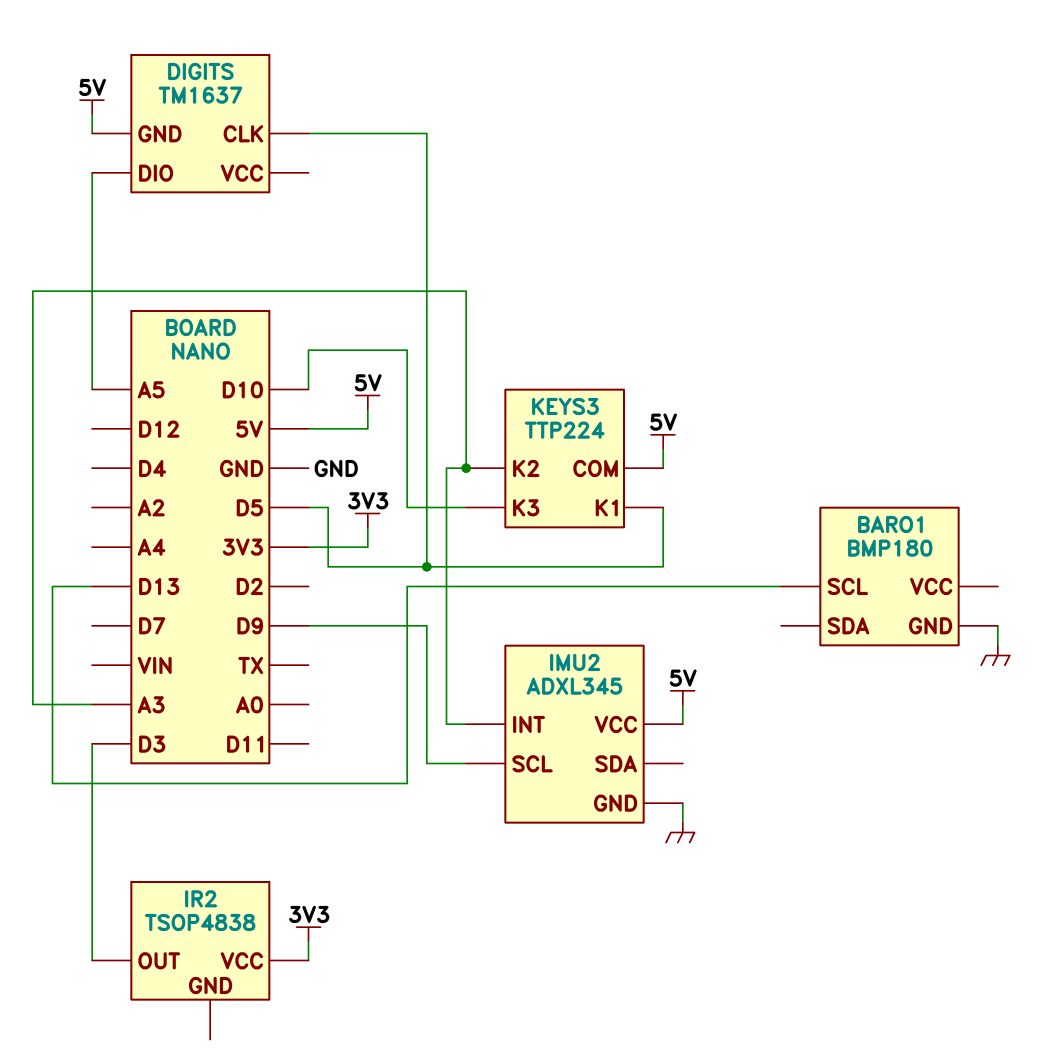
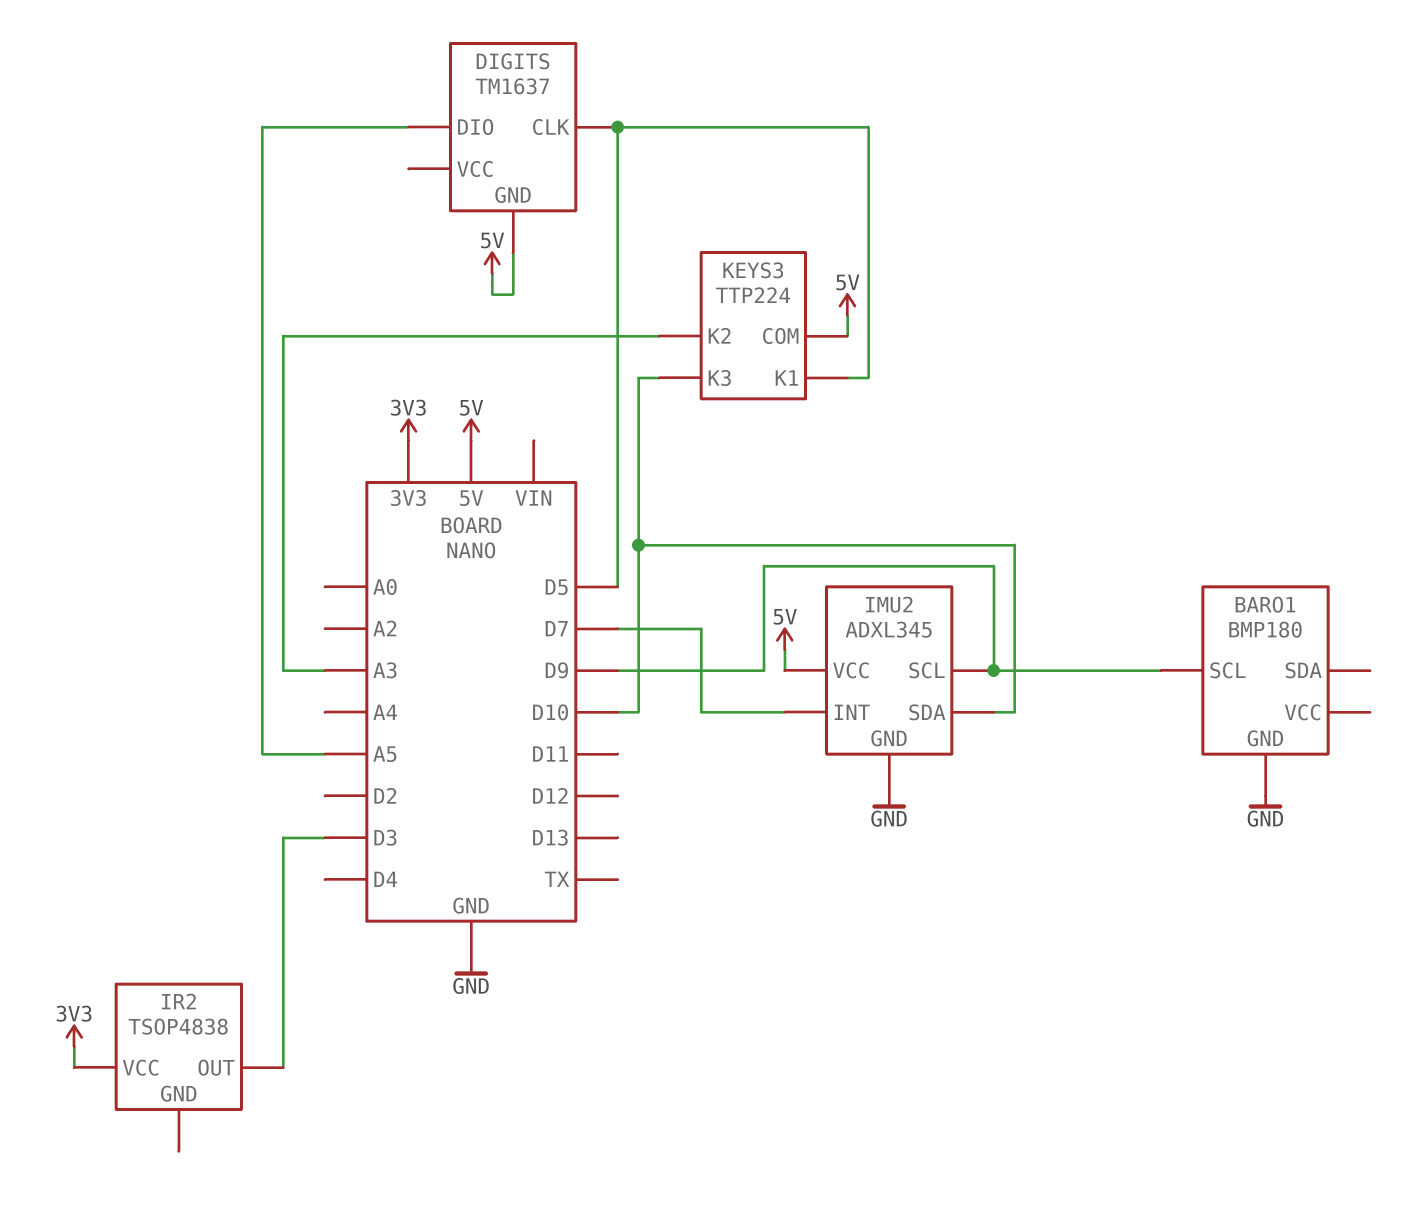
BARO1 pin SCL: D13 -> D9
IMU2 pin INT: A3 -> D7
IMU2 pin SDA: none -> D10

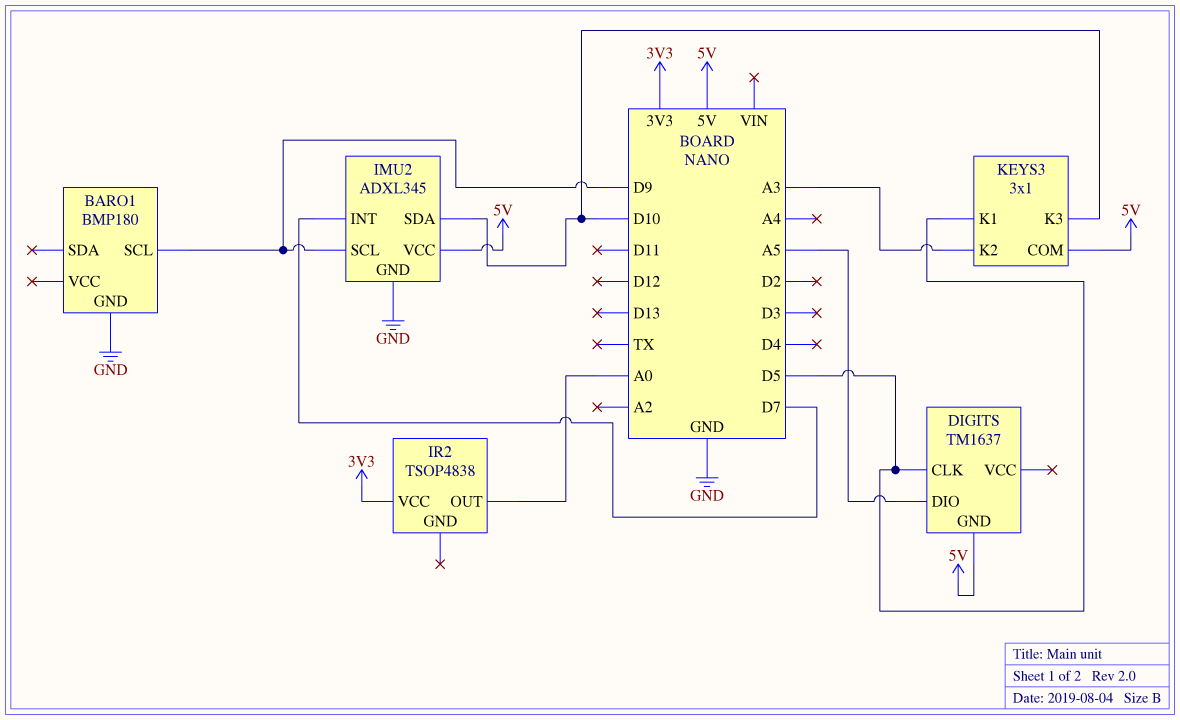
IR2 pin OUT: D3 -> A0
KEYS3: TTP224 -> 3x1

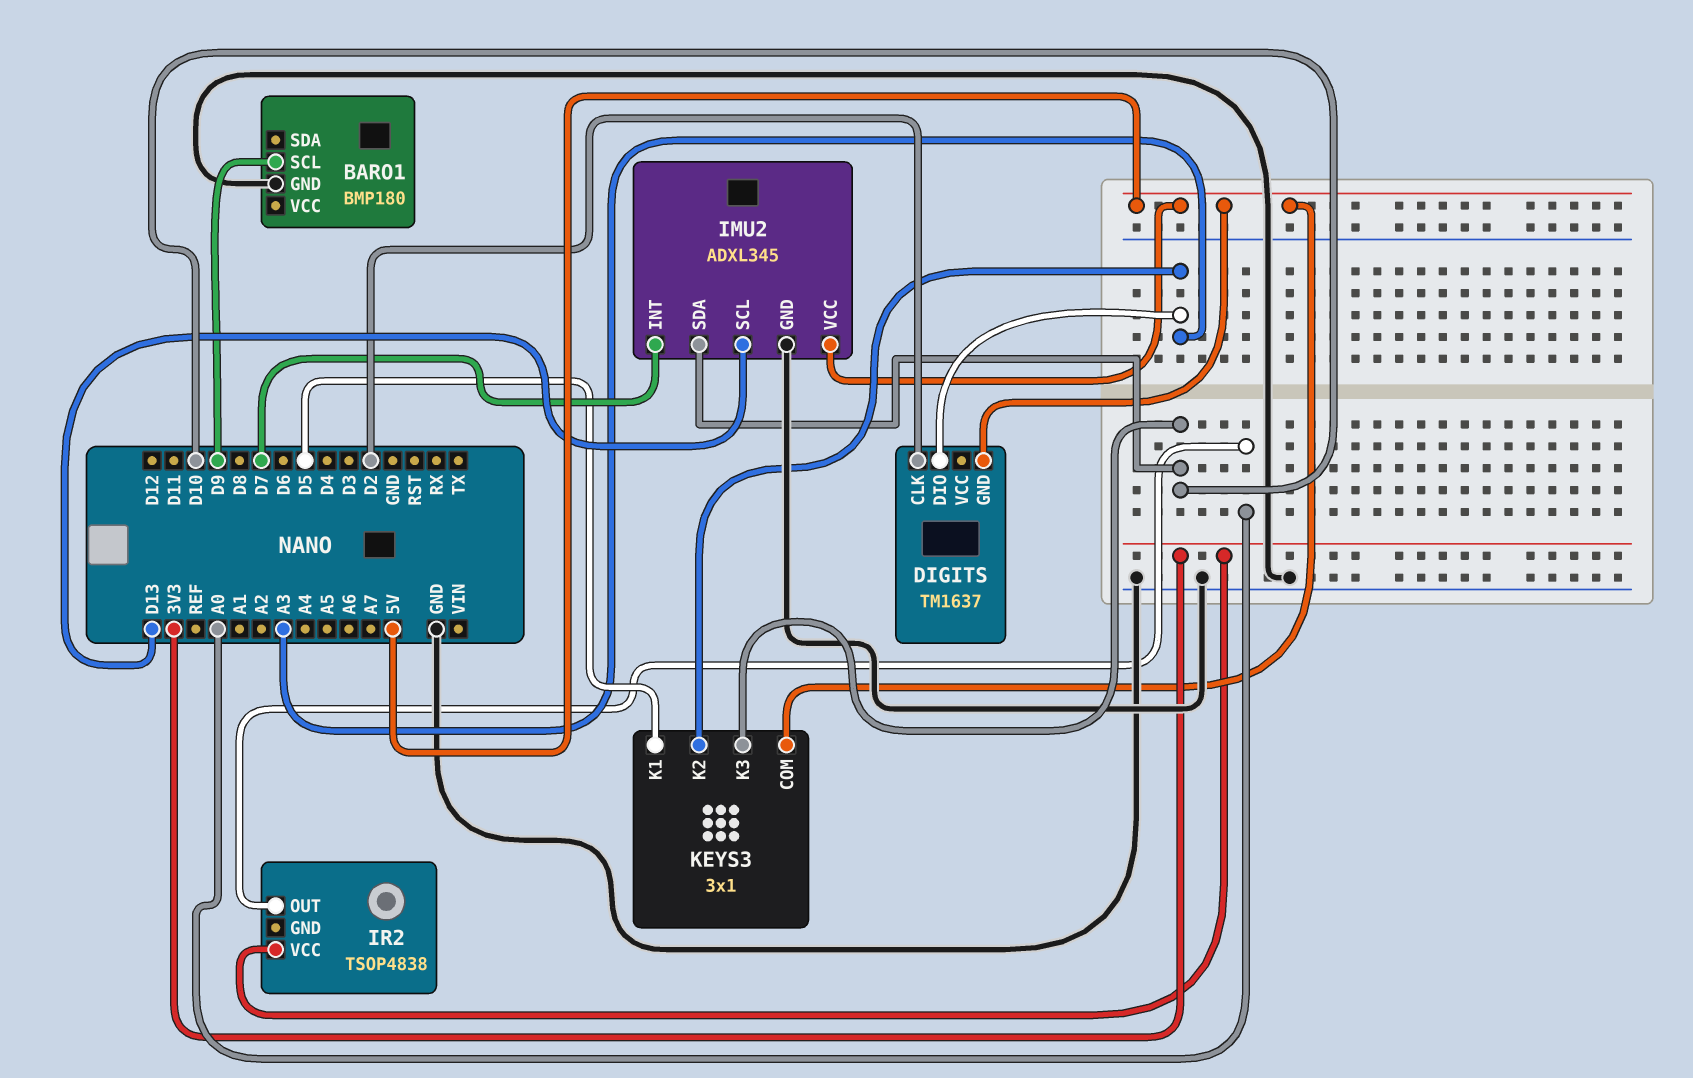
DIGITS pin CLK: D5 -> D2
DIGITS pin DIO: A5 -> A3
IMU2 pin SCL: D9 -> D13

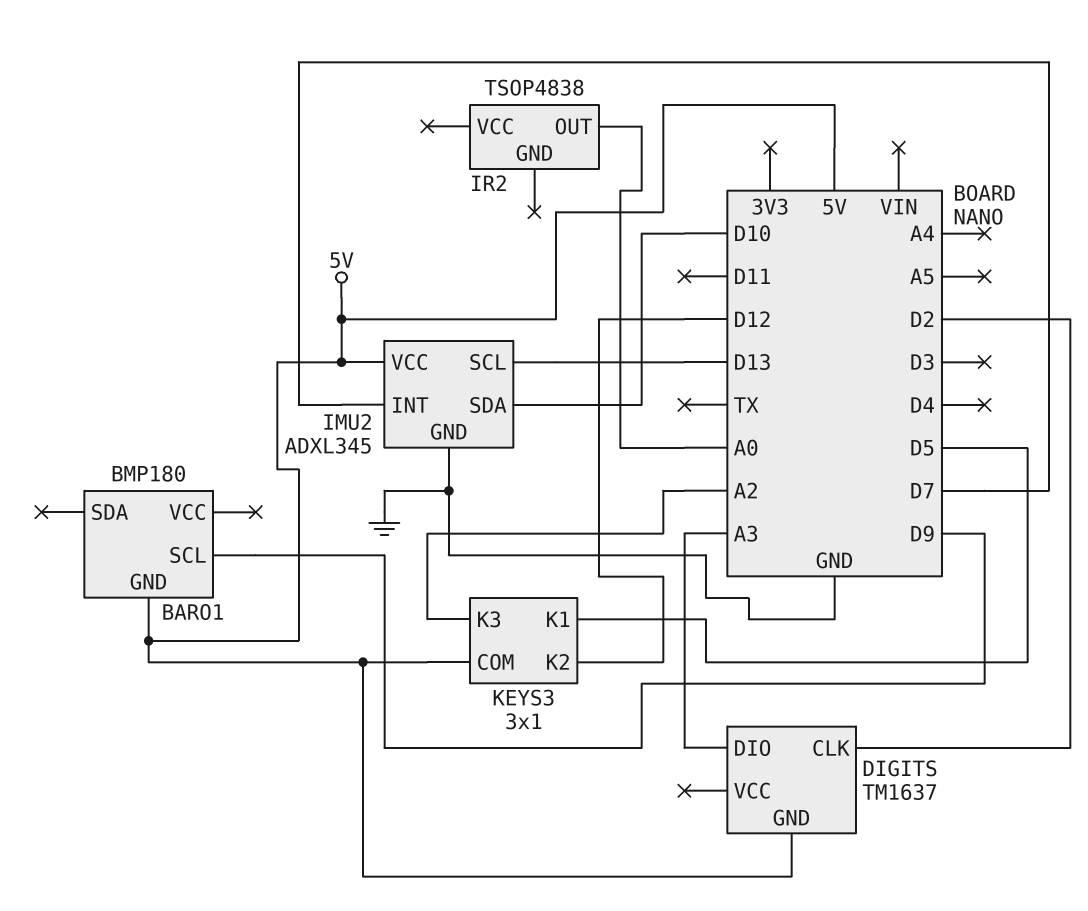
BARO1 pin GND: GND -> 5V
IR2 pin VCC: 3V3 -> none
KEYS3 pin K2: A3 -> D12
KEYS3 pin K3: D10 -> A2

